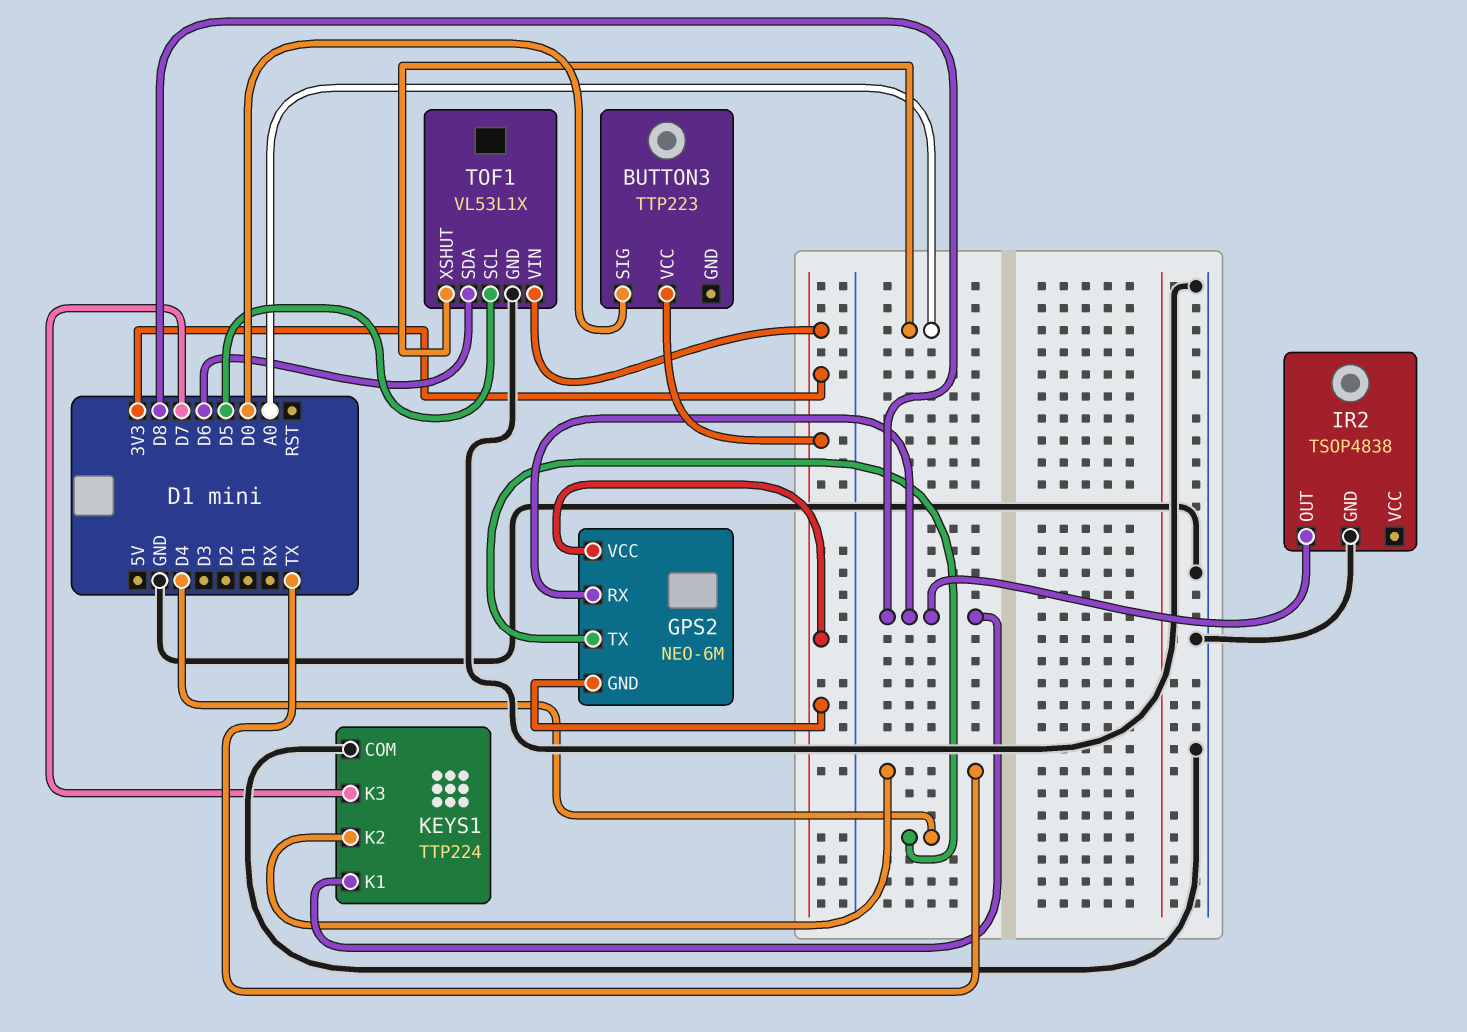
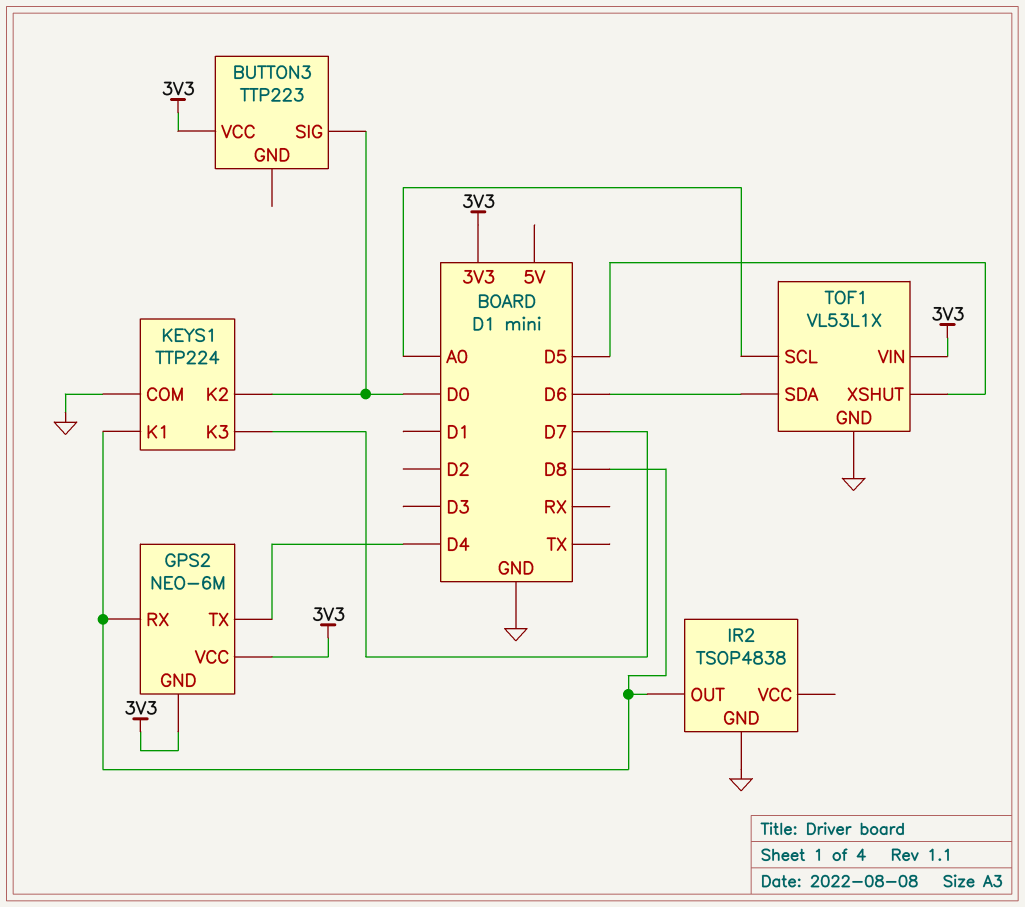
KEYS1 pin K2: TX -> D0
TOF1 pin SCL: D5 -> A0
TOF1 pin XSHUT: A0 -> D5

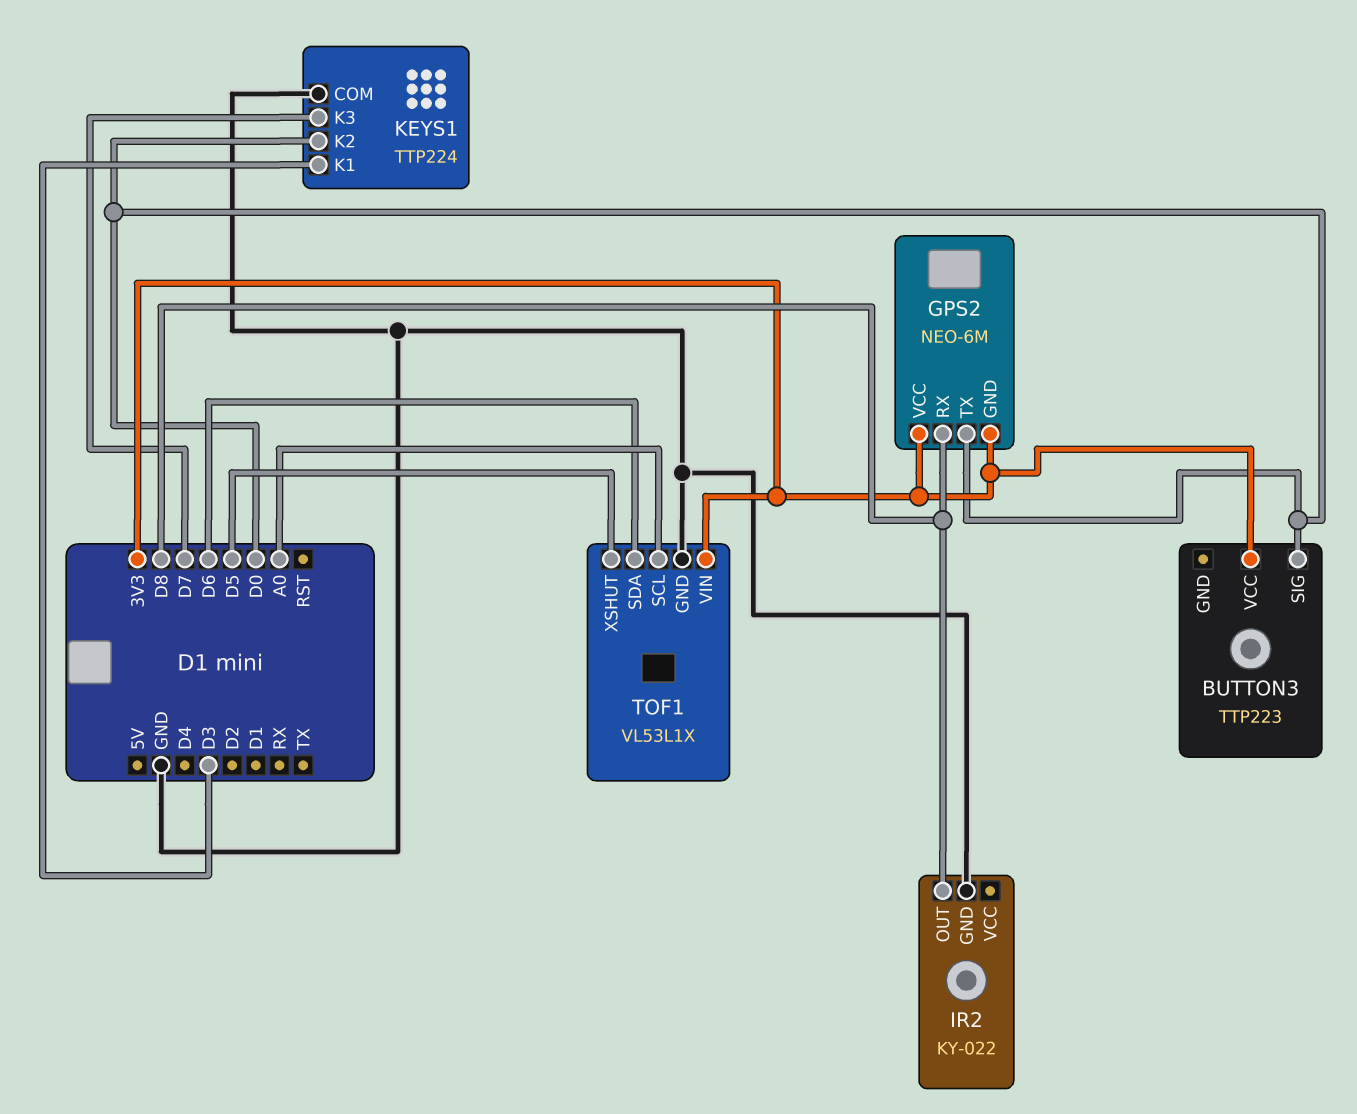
GPS2 pin TX: D4 -> D0
IR2: TSOP4838 -> KY-022
KEYS1 pin K1: D8 -> D3

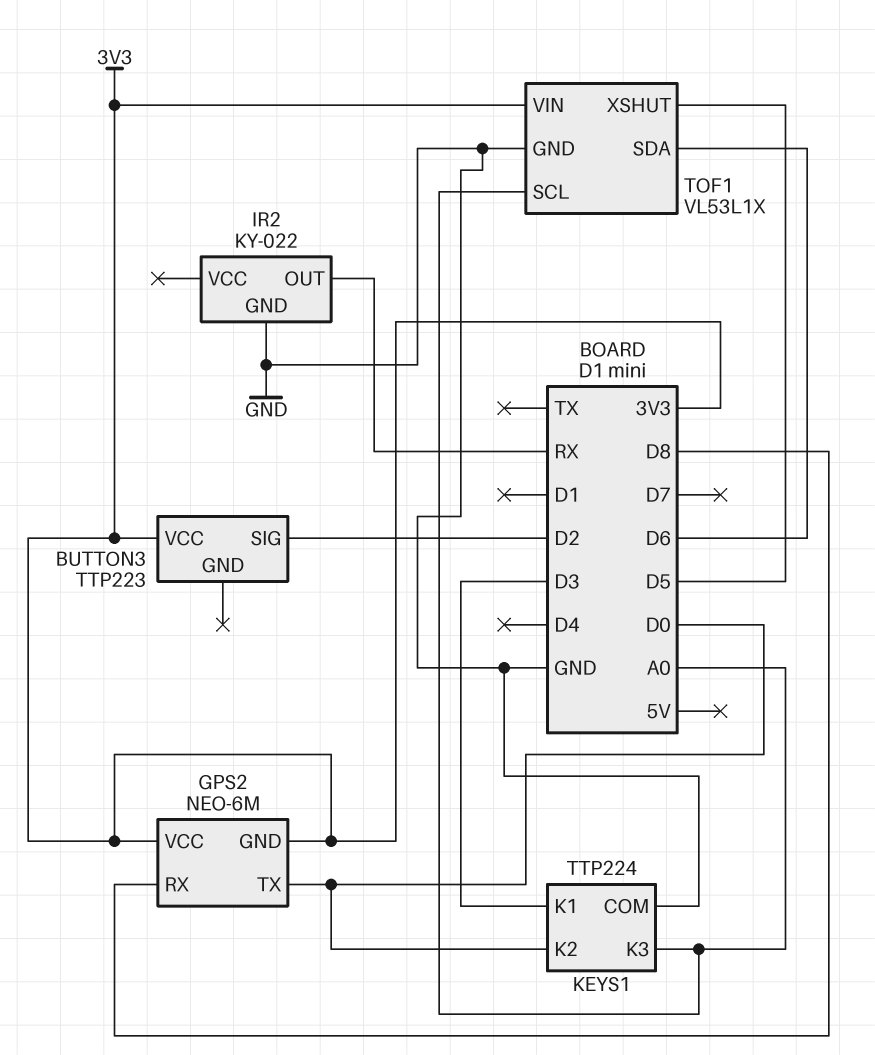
BUTTON3 pin SIG: D0 -> D2
IR2 pin OUT: D8 -> RX
KEYS1 pin K3: D7 -> A0

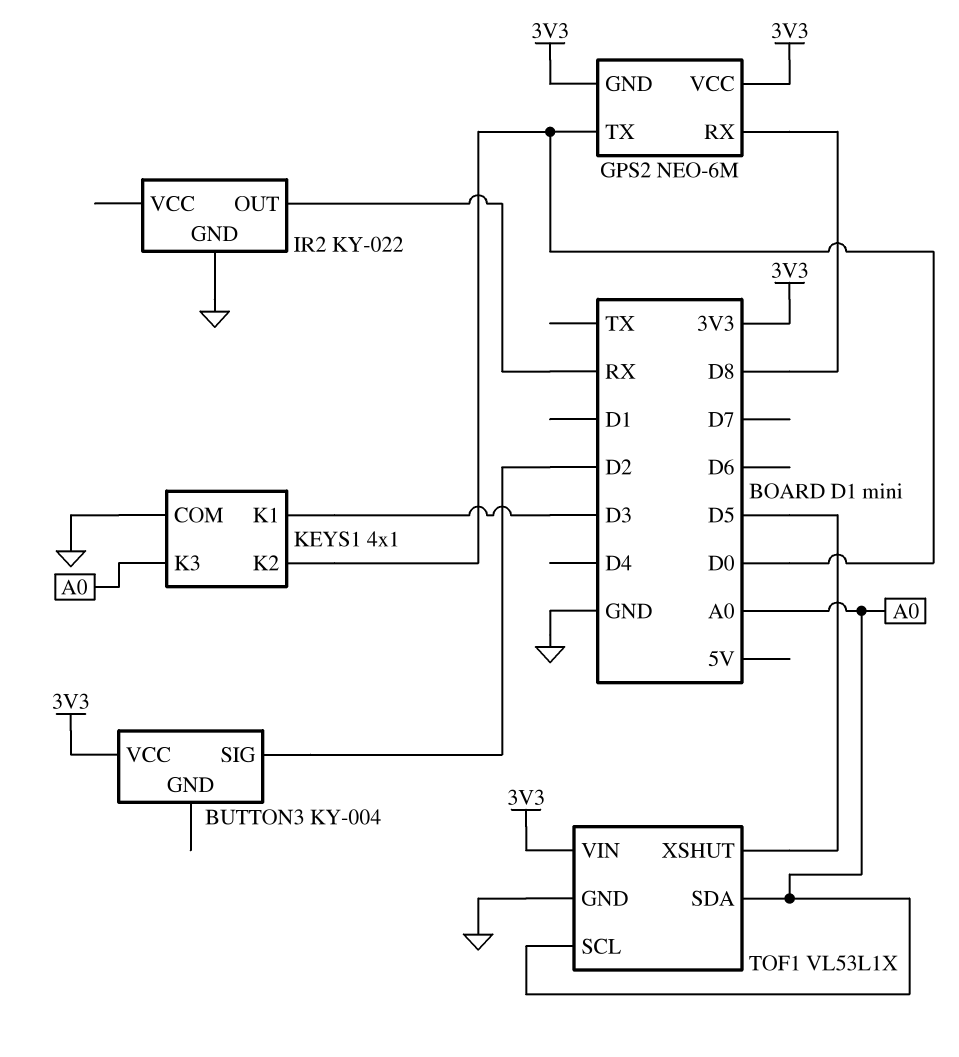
BUTTON3: TTP223 -> KY-004
KEYS1: TTP224 -> 4x1
TOF1 pin SDA: D6 -> A0

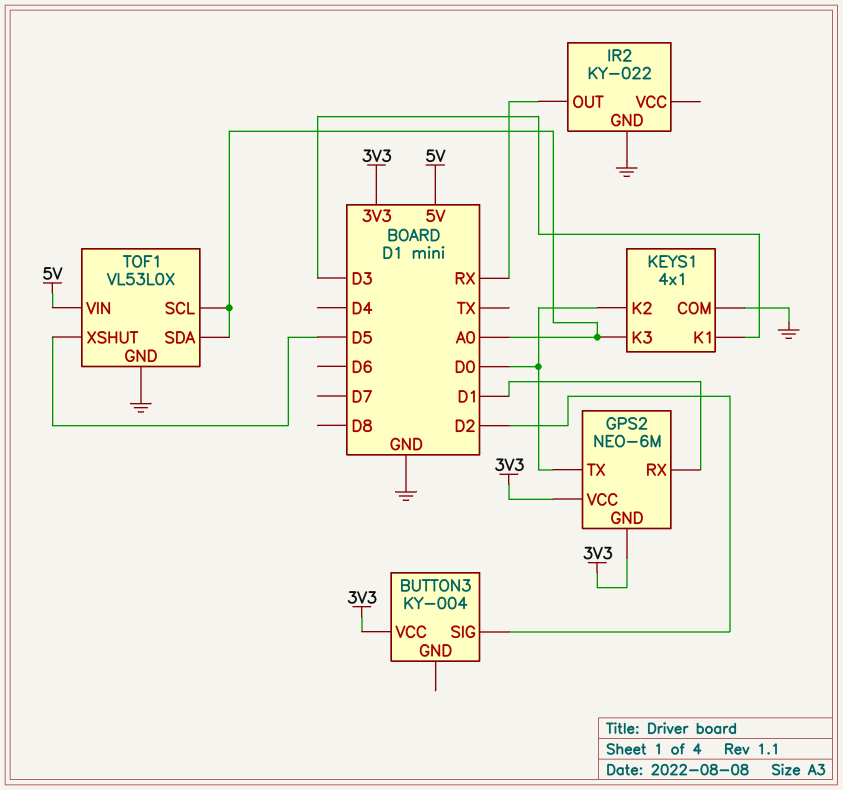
GPS2 pin RX: D8 -> D1
TOF1: VL53L1X -> VL53L0X
TOF1 pin VIN: 3V3 -> 5V

